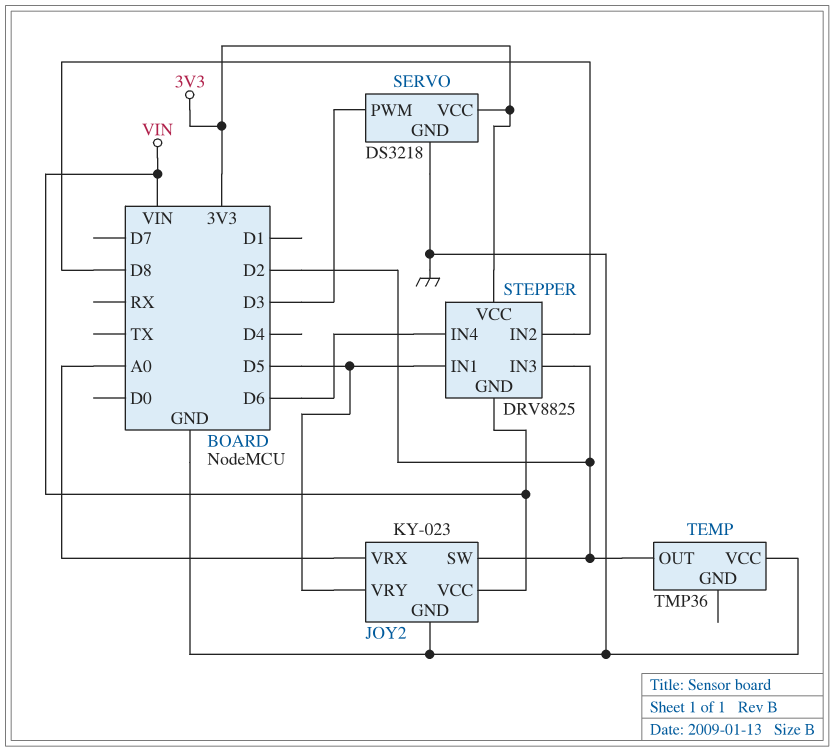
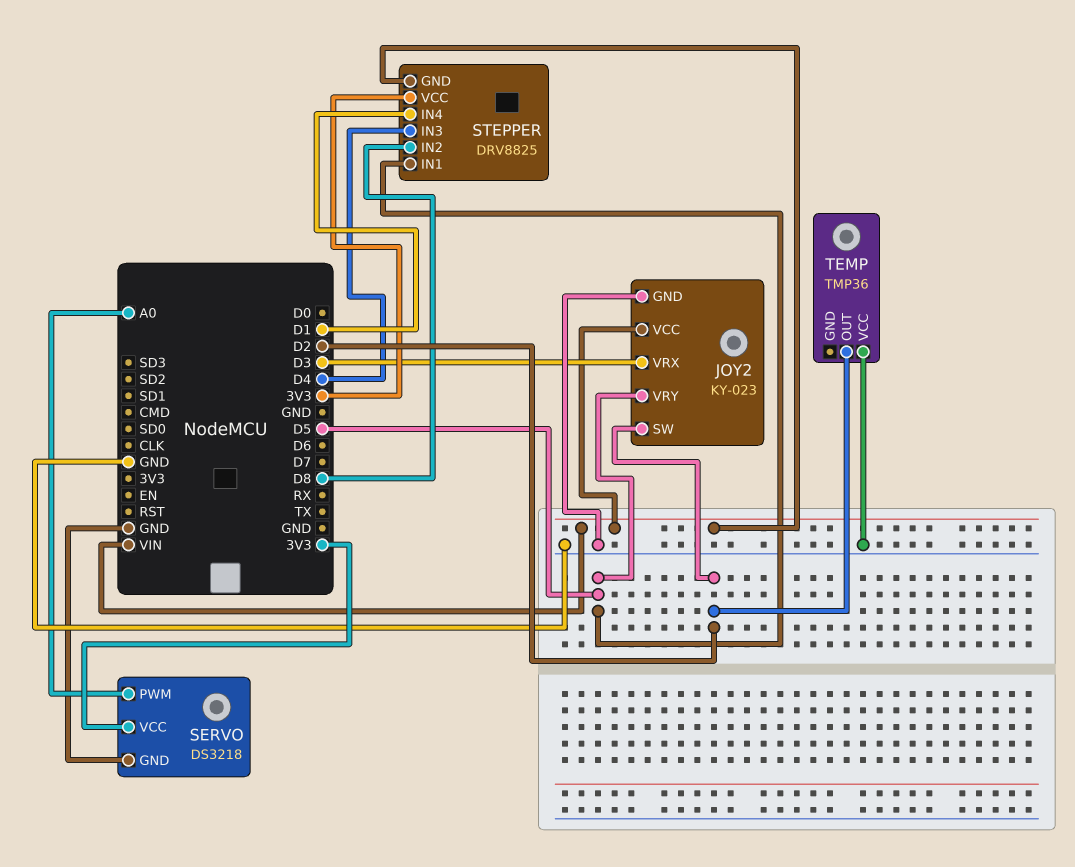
JOY2 pin VRX: A0 -> D3
SERVO pin PWM: D3 -> A0
STEPPER pin IN3: D2 -> D4
STEPPER pin IN4: D6 -> D1

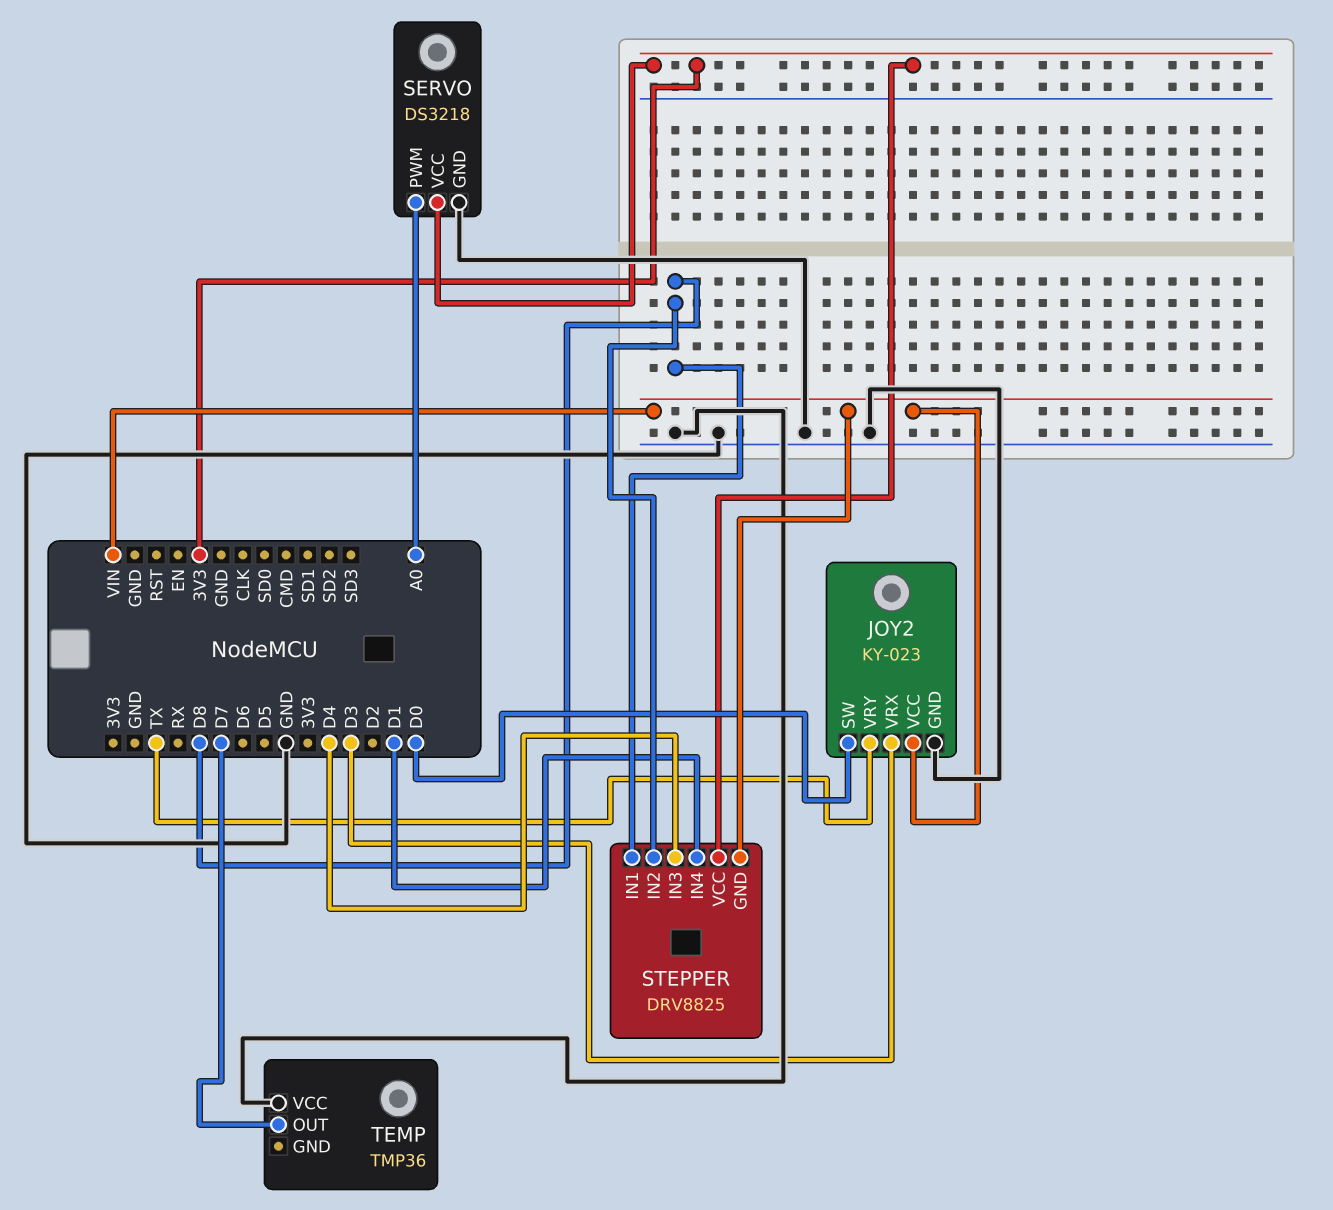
JOY2 pin SW: D2 -> D0
JOY2 pin VRY: D5 -> TX
STEPPER pin IN1: D5 -> D8
TEMP pin OUT: D2 -> D7

